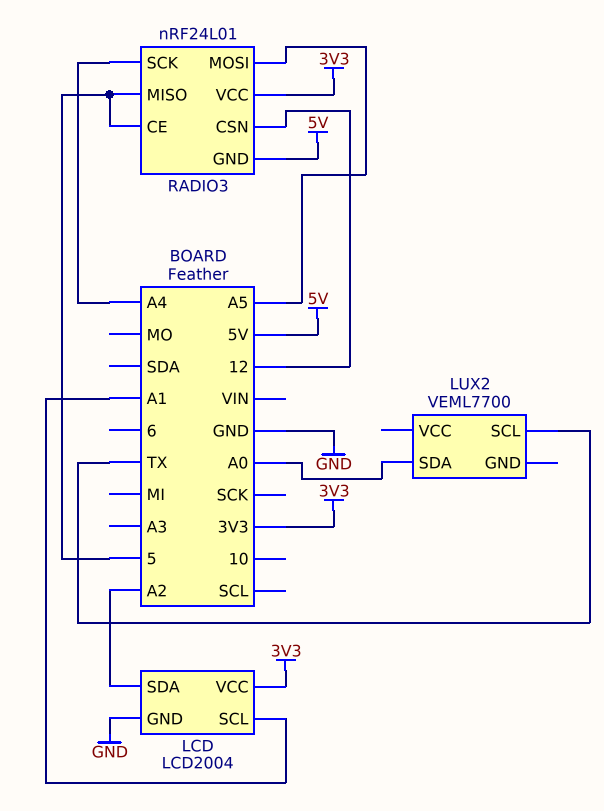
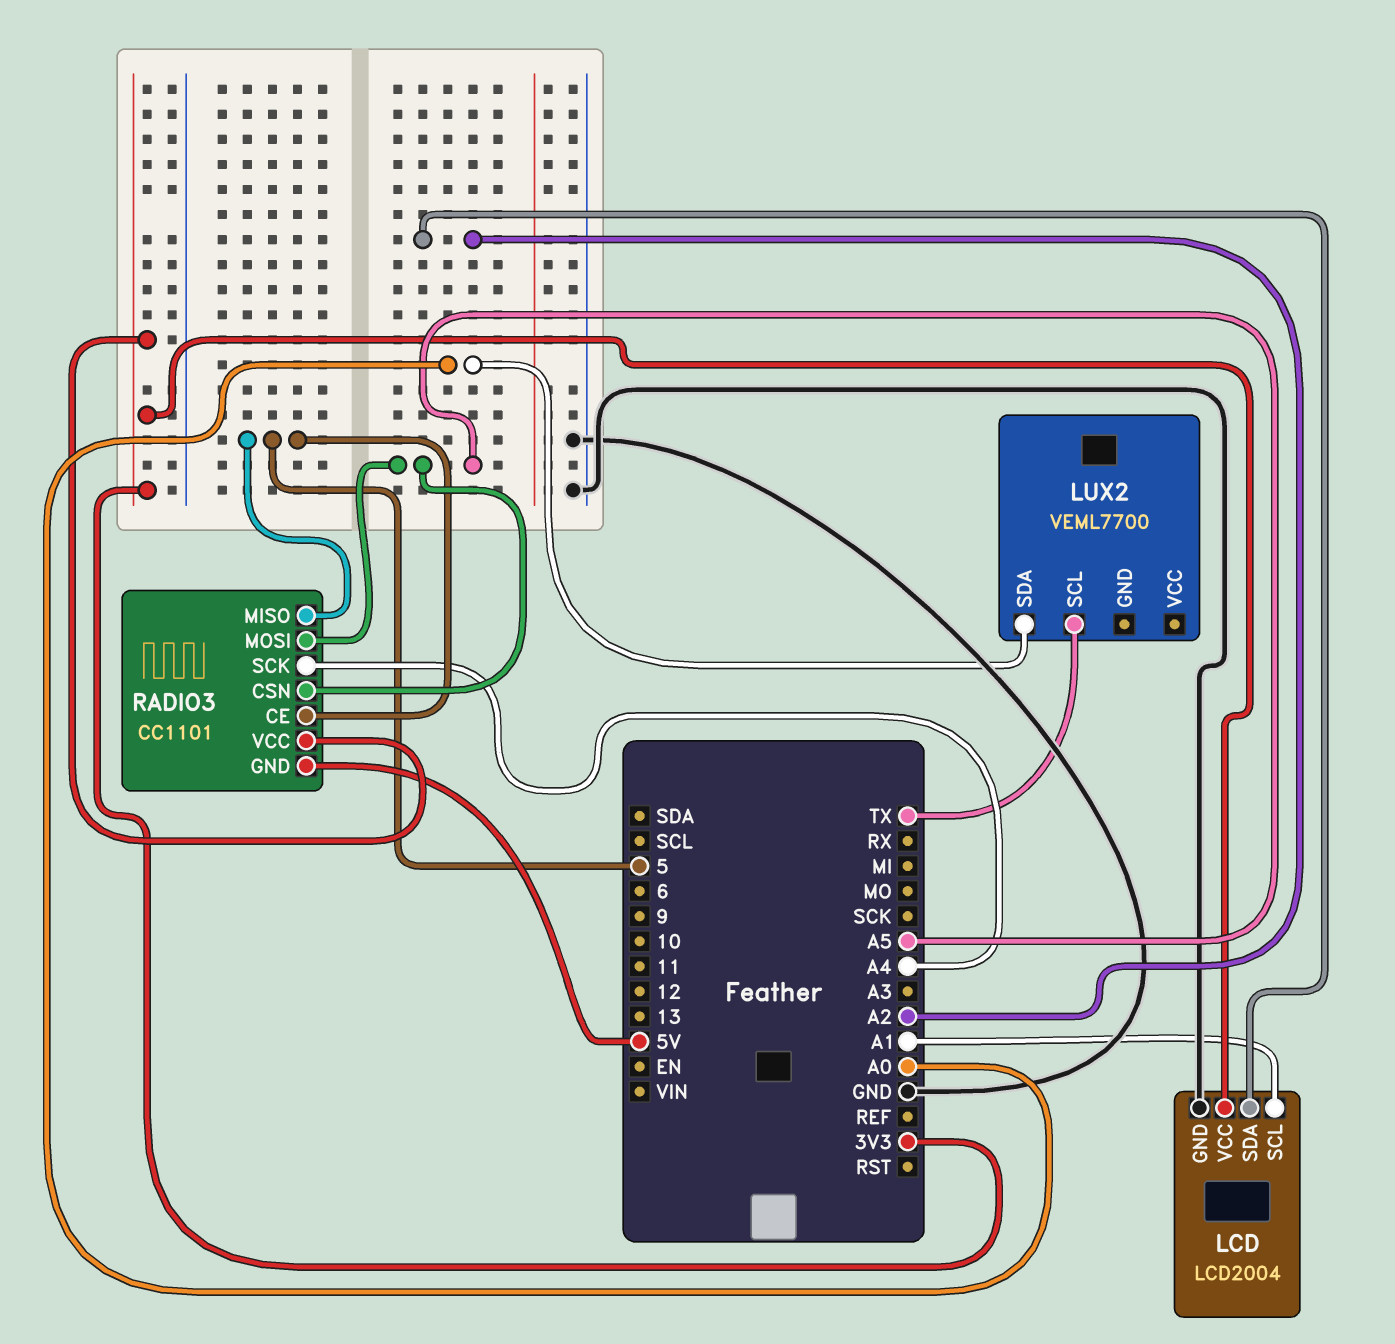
RADIO3: nRF24L01 -> CC1101
RADIO3 pin CSN: 12 -> A5

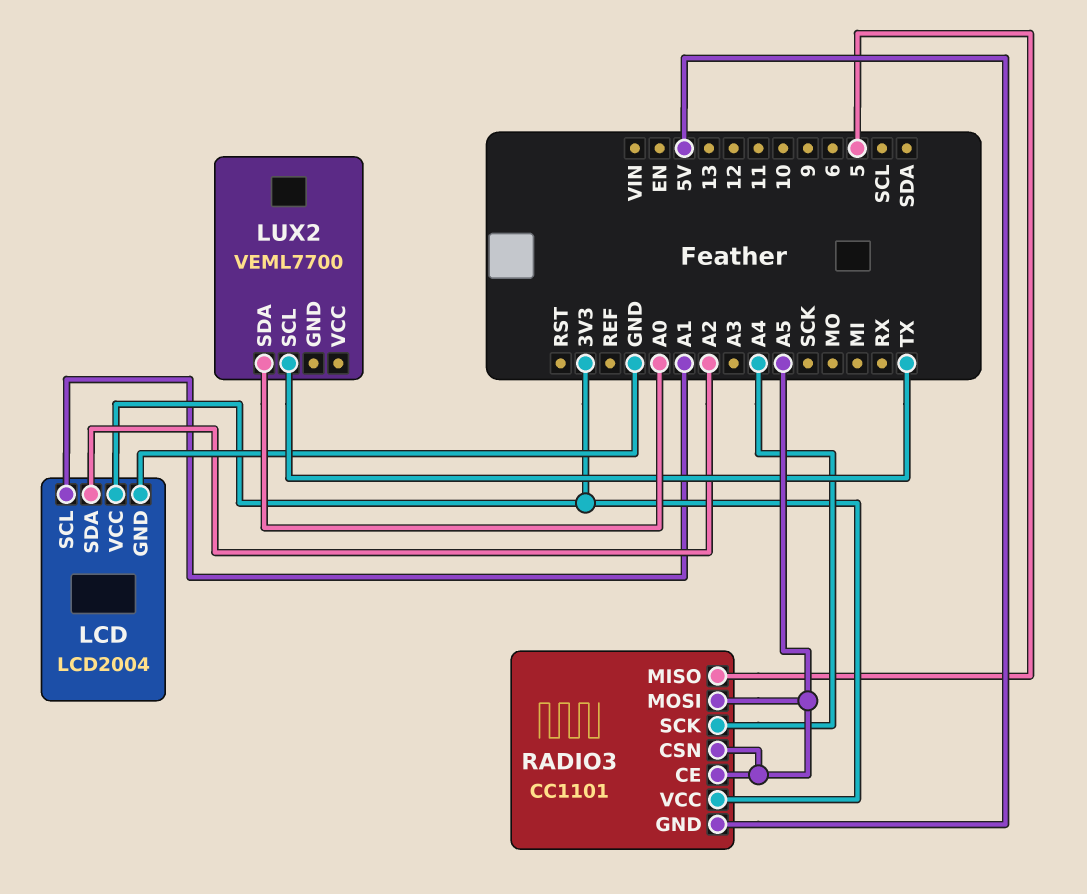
RADIO3 pin CE: 5 -> A5

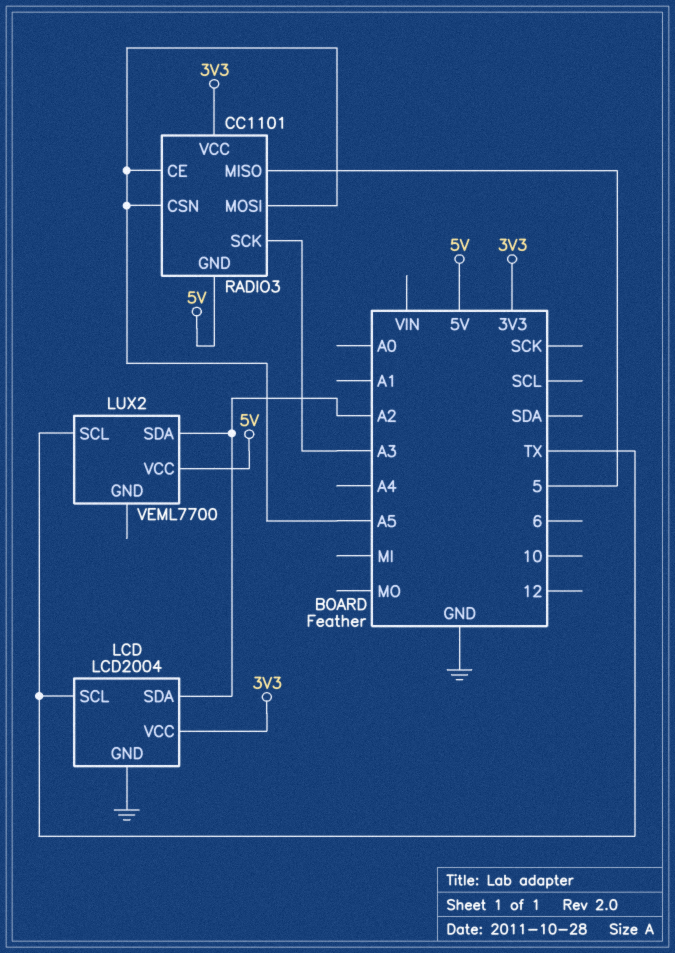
LCD pin SCL: A1 -> TX
LUX2 pin SDA: A0 -> A2
LUX2 pin VCC: none -> 5V
RADIO3 pin SCK: A4 -> A3

